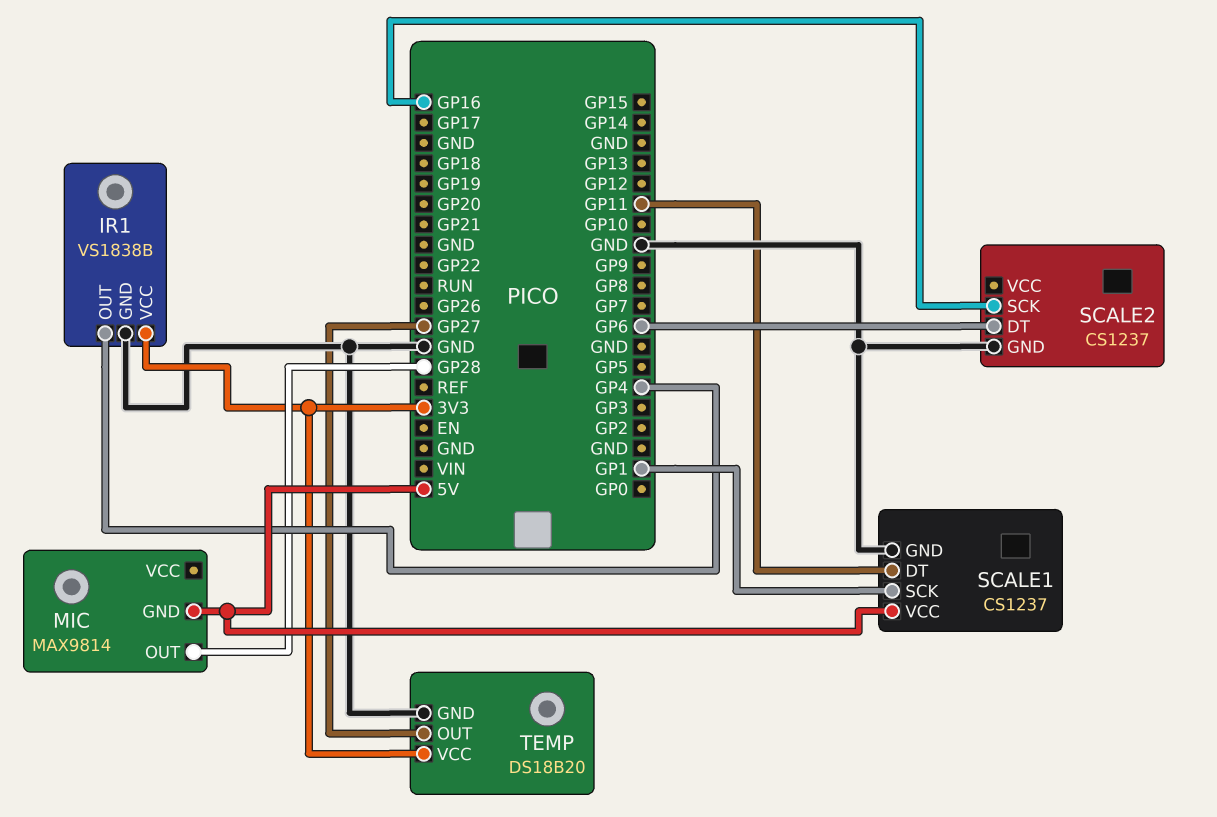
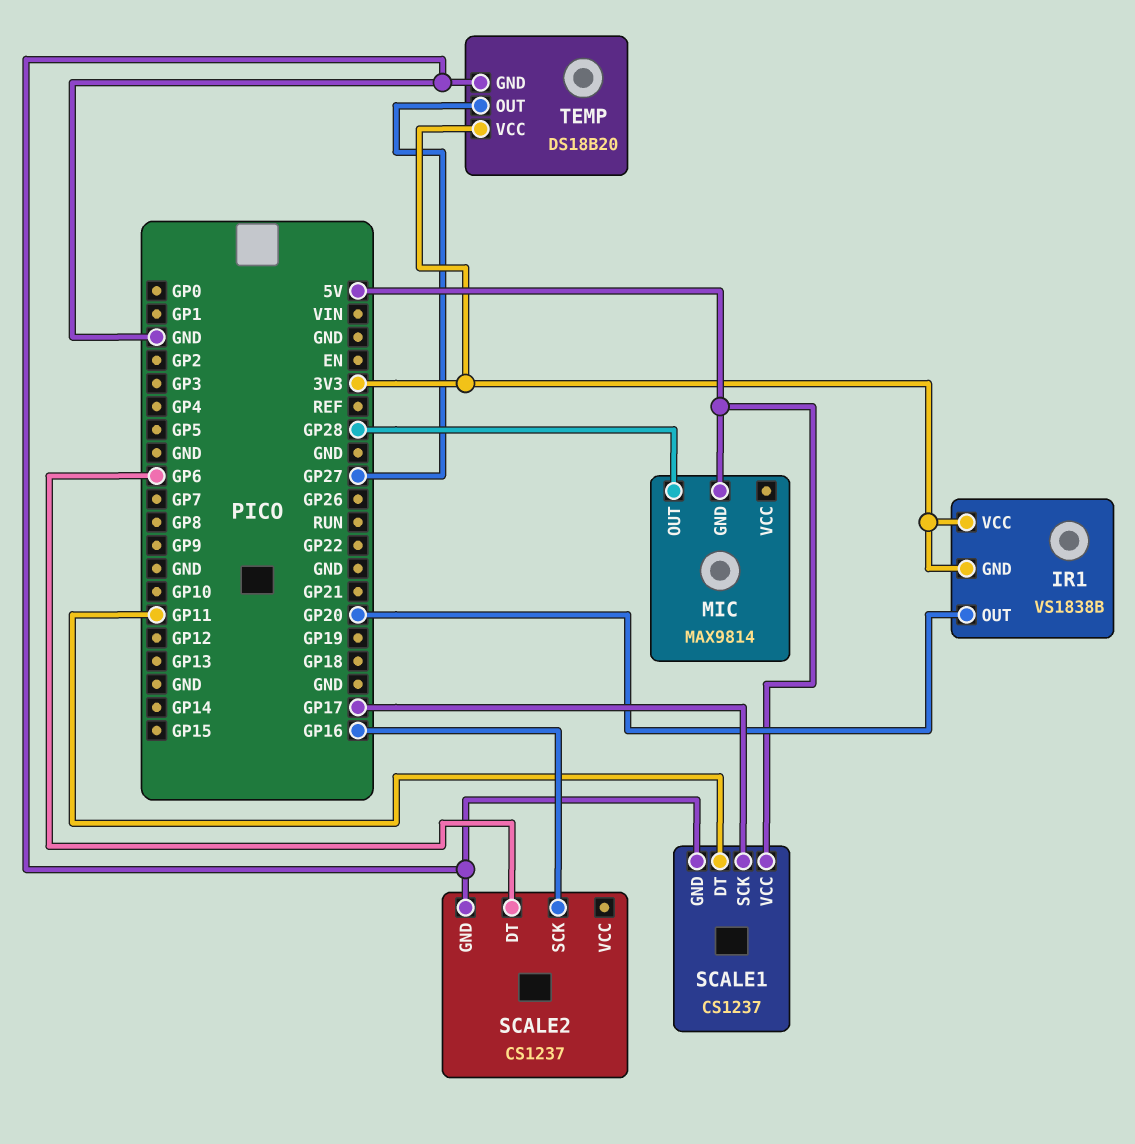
IR1 pin GND: GND -> 3V3
IR1 pin OUT: GP4 -> GP20
SCALE1 pin SCK: GP1 -> GP17

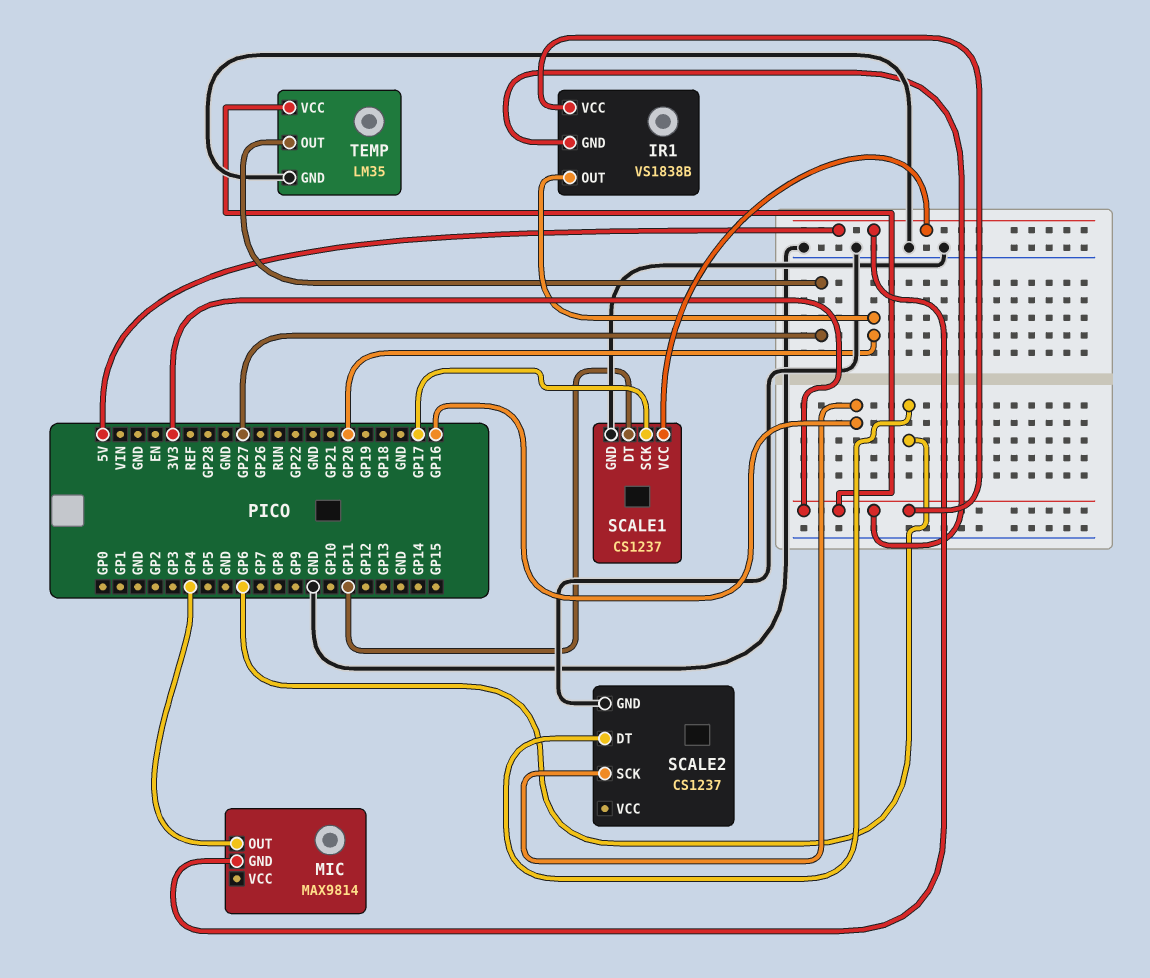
MIC pin OUT: GP28 -> GP4
TEMP: DS18B20 -> LM35

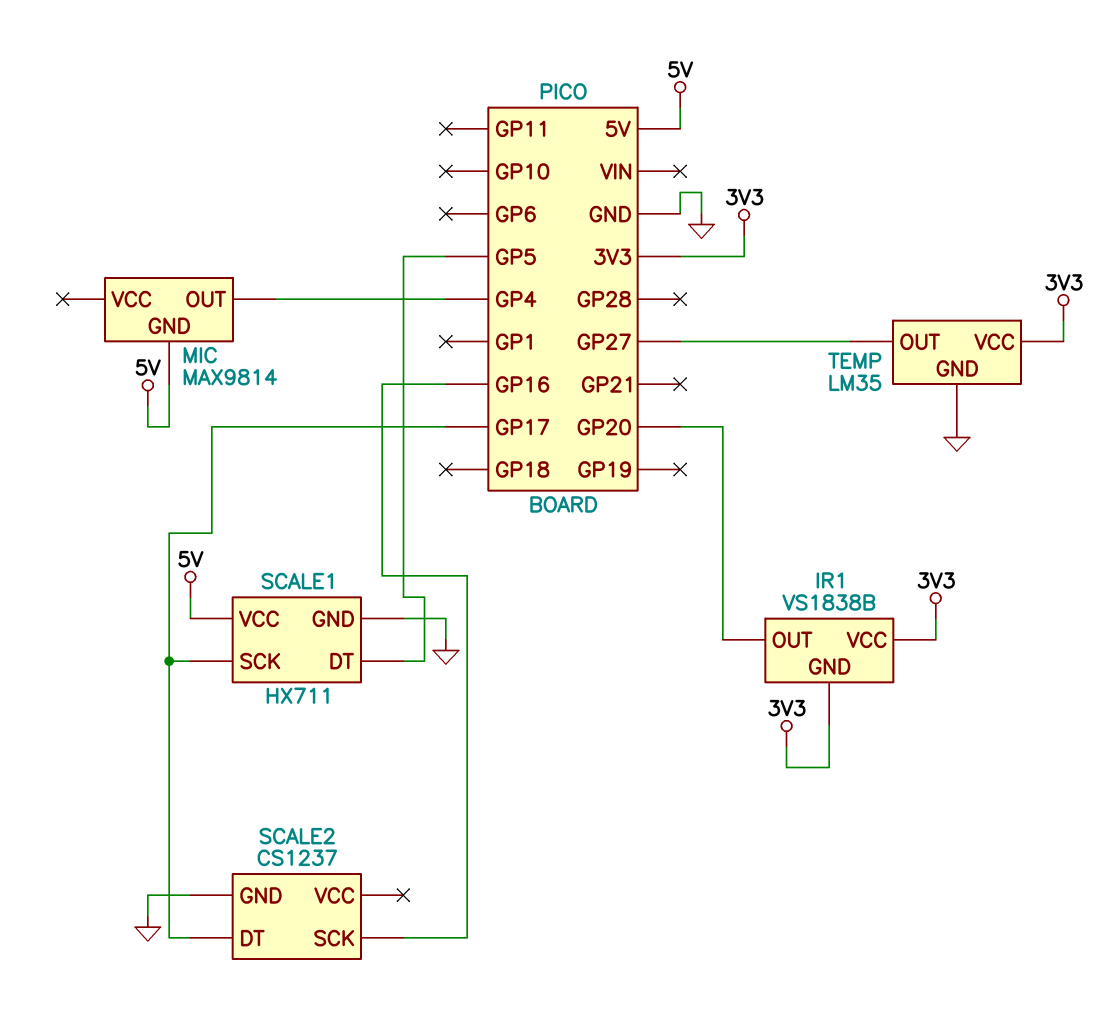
SCALE1: CS1237 -> HX711
SCALE1 pin DT: GP11 -> GP5
SCALE2 pin DT: GP6 -> GP17

